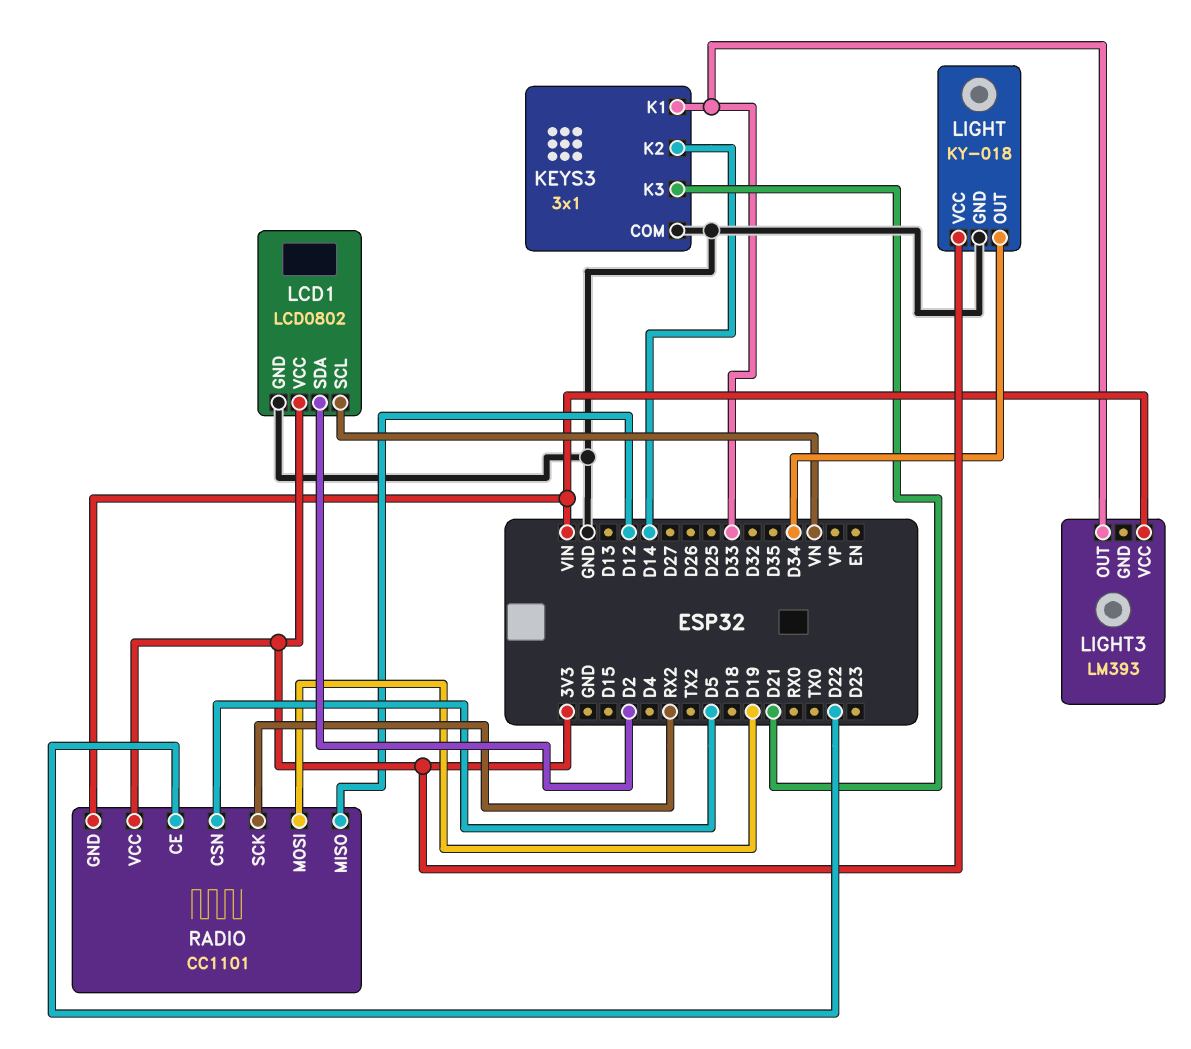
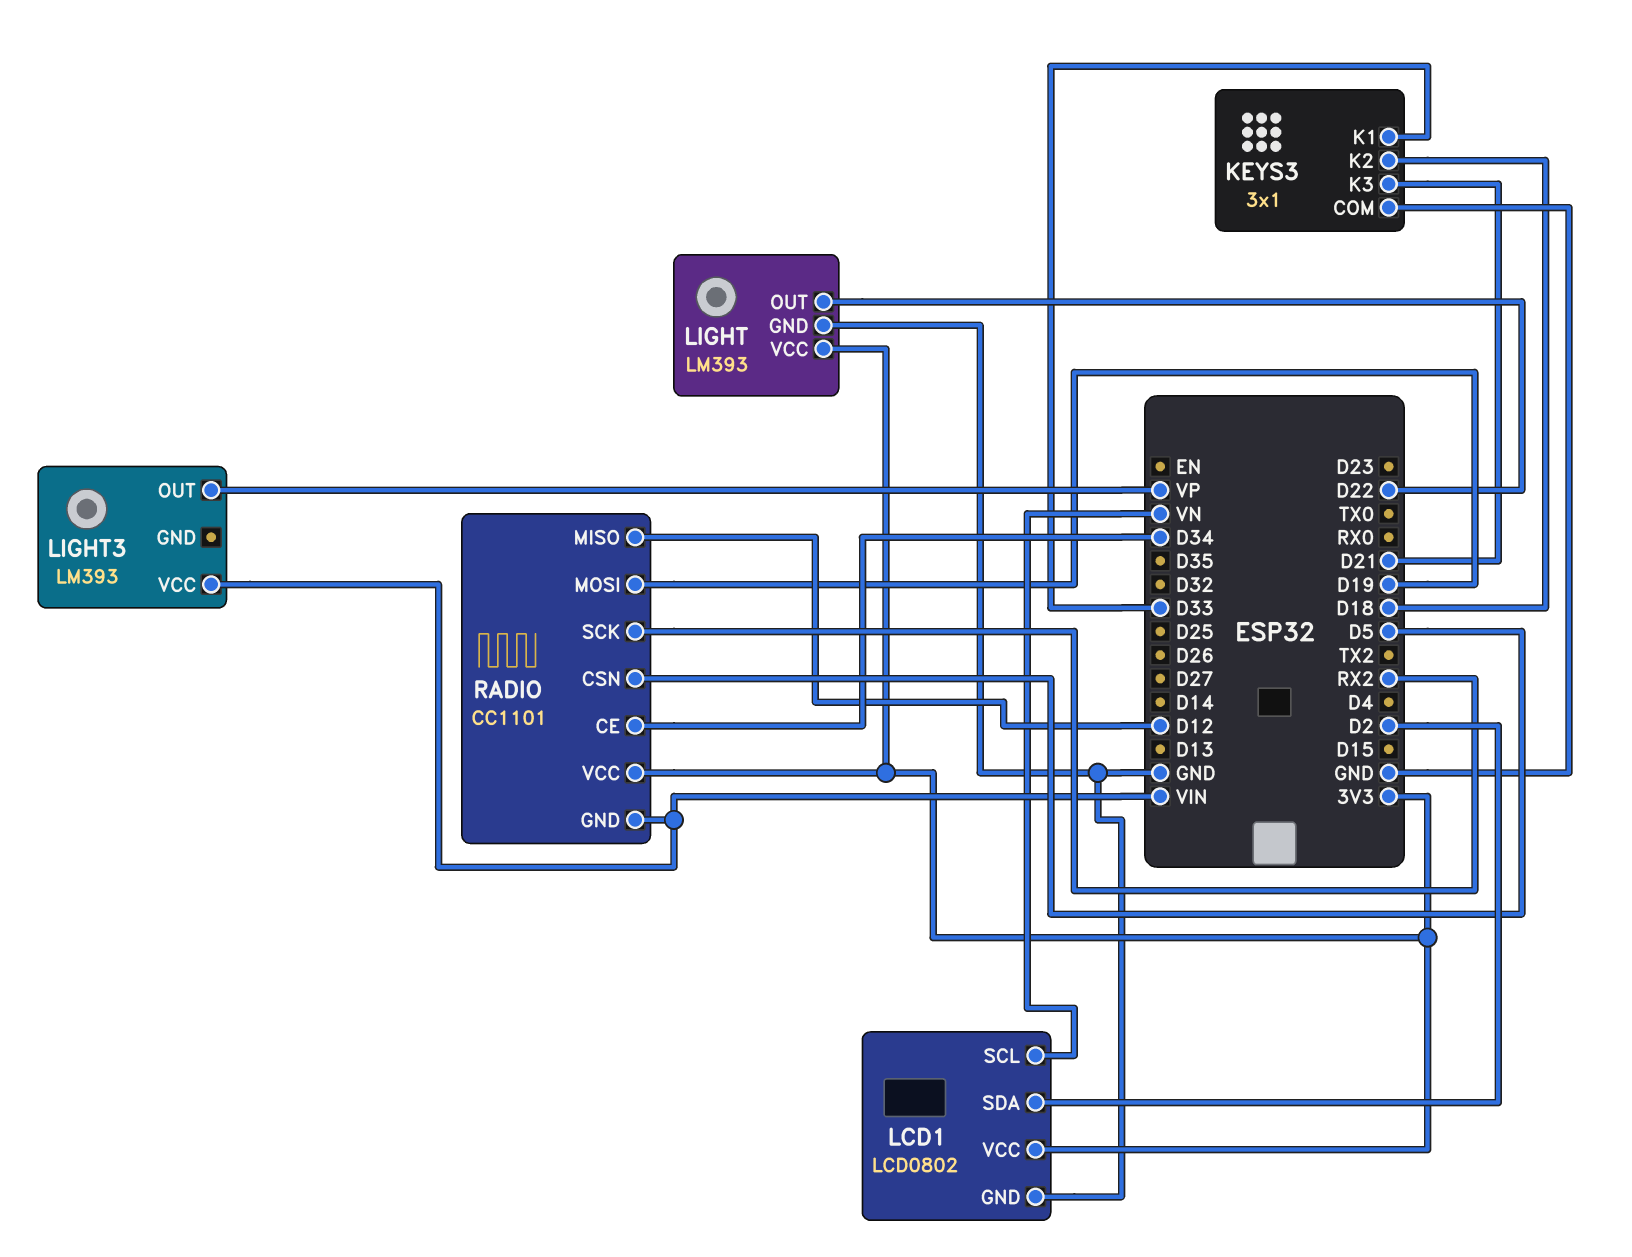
KEYS3 pin K2: D14 -> D18
LIGHT: KY-018 -> LM393
LIGHT pin OUT: D34 -> D22
LIGHT3 pin OUT: D33 -> VP
RADIO pin CE: D22 -> D34

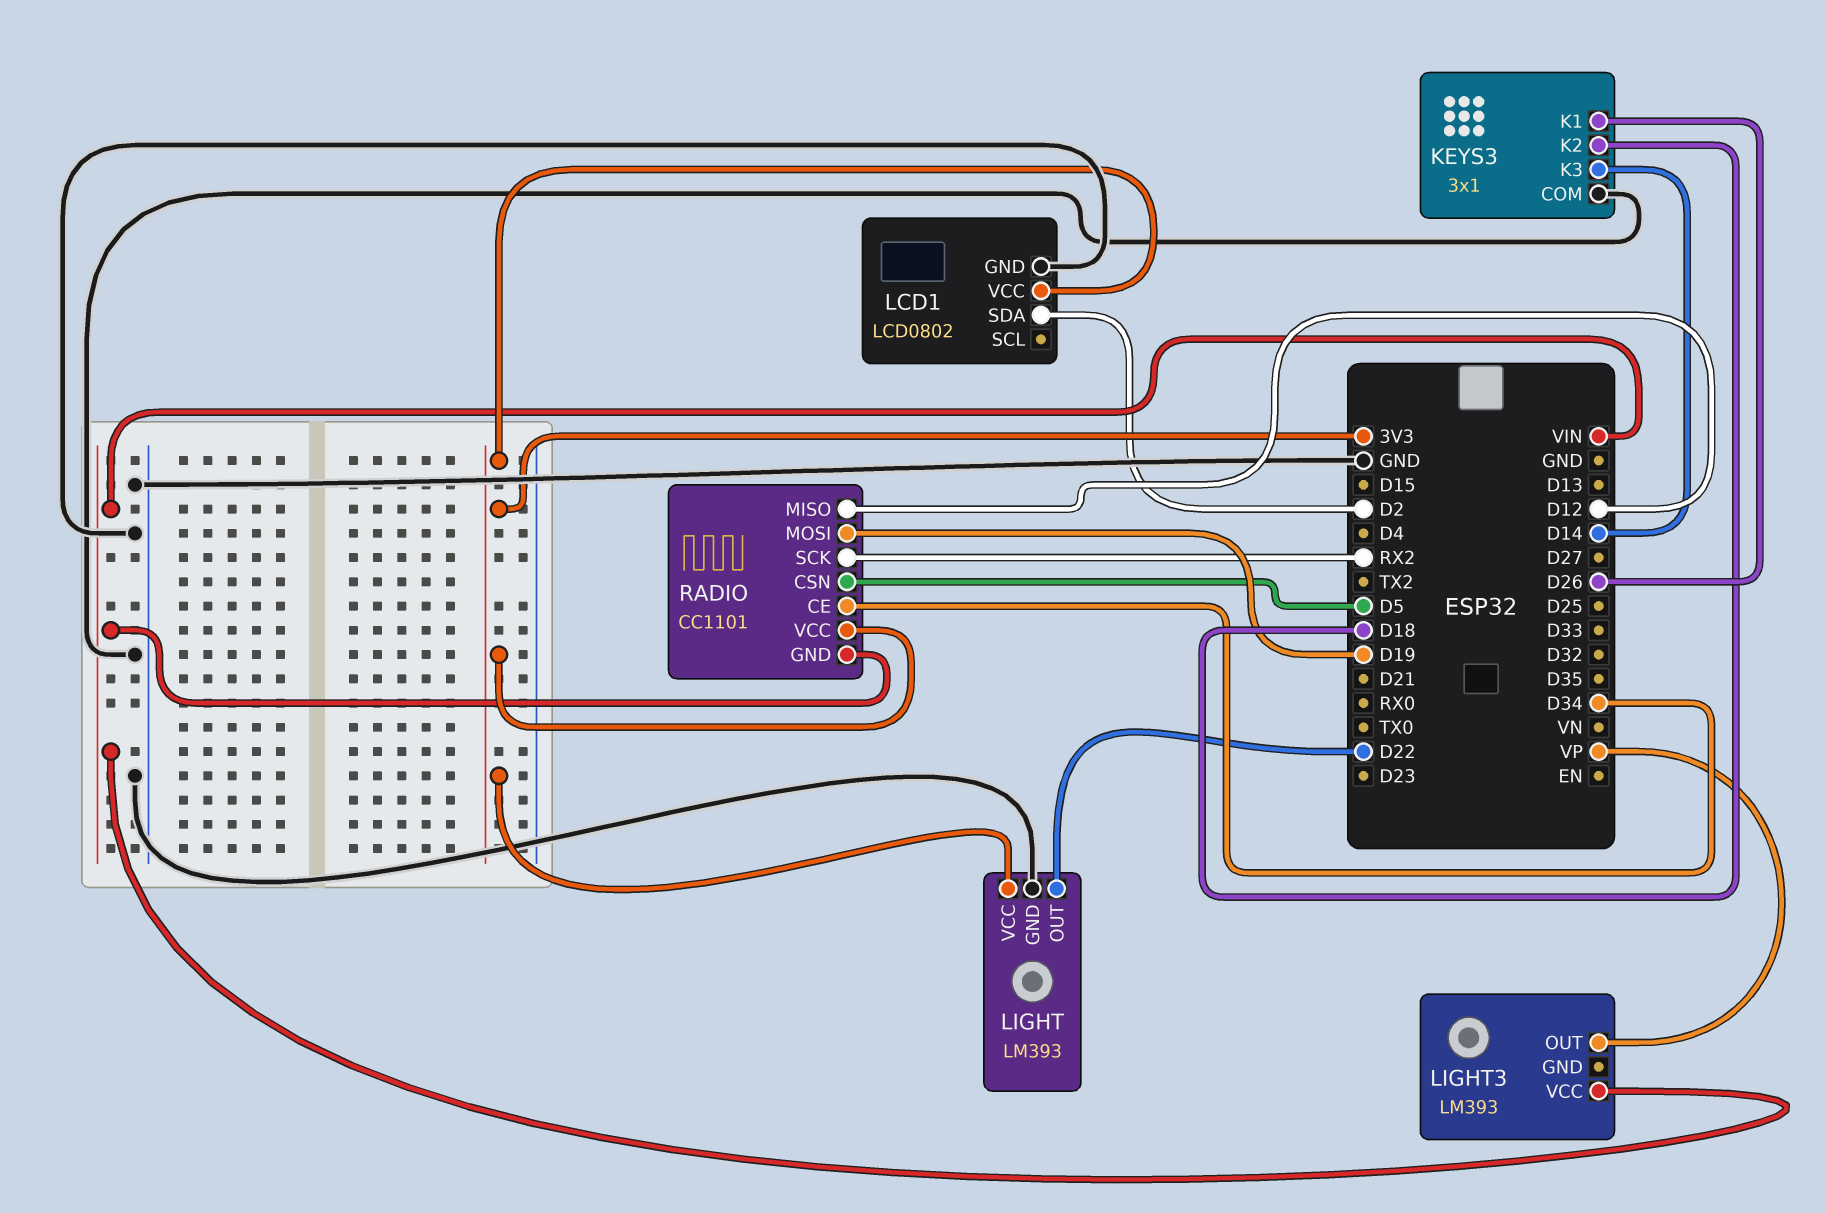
KEYS3 pin K1: D33 -> D26
KEYS3 pin K3: D21 -> D14
LCD1 pin SCL: VN -> none

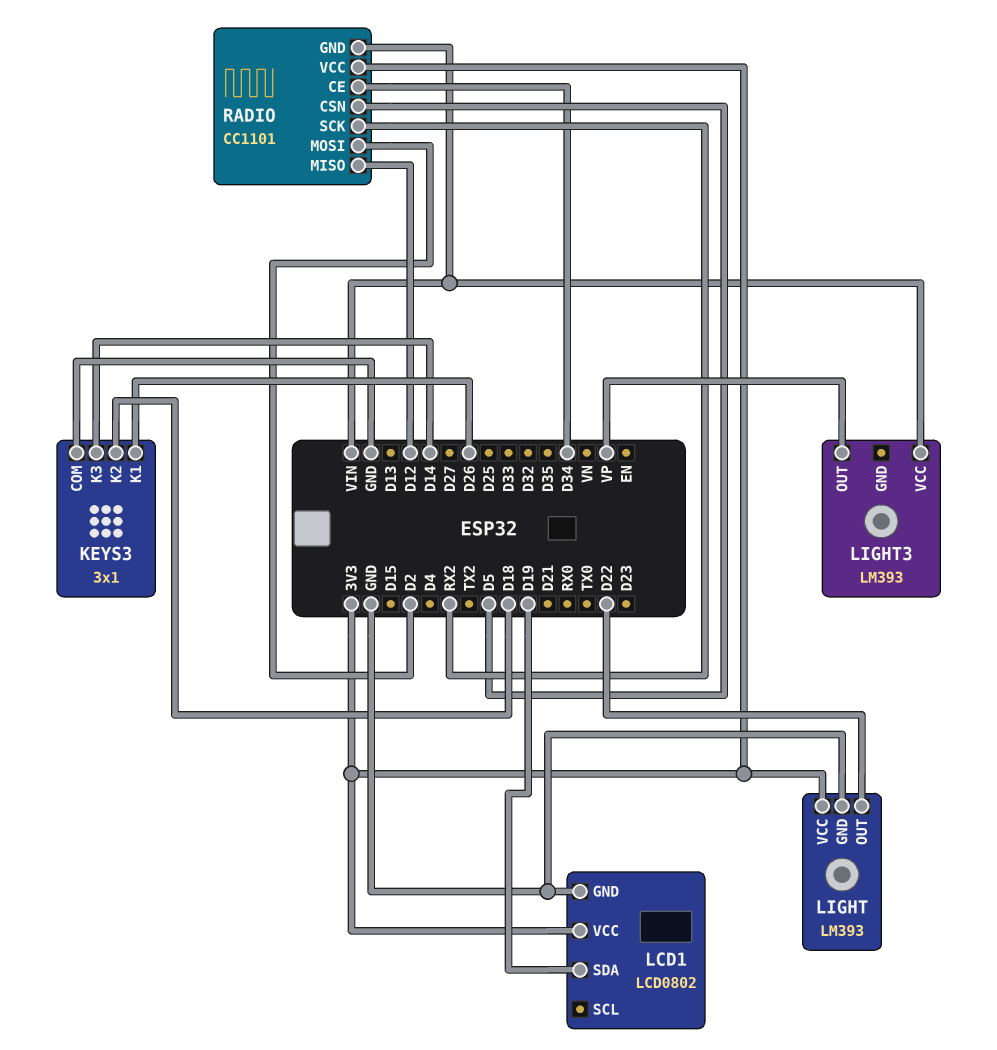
LCD1 pin SDA: D2 -> D19
RADIO pin MOSI: D19 -> D2

